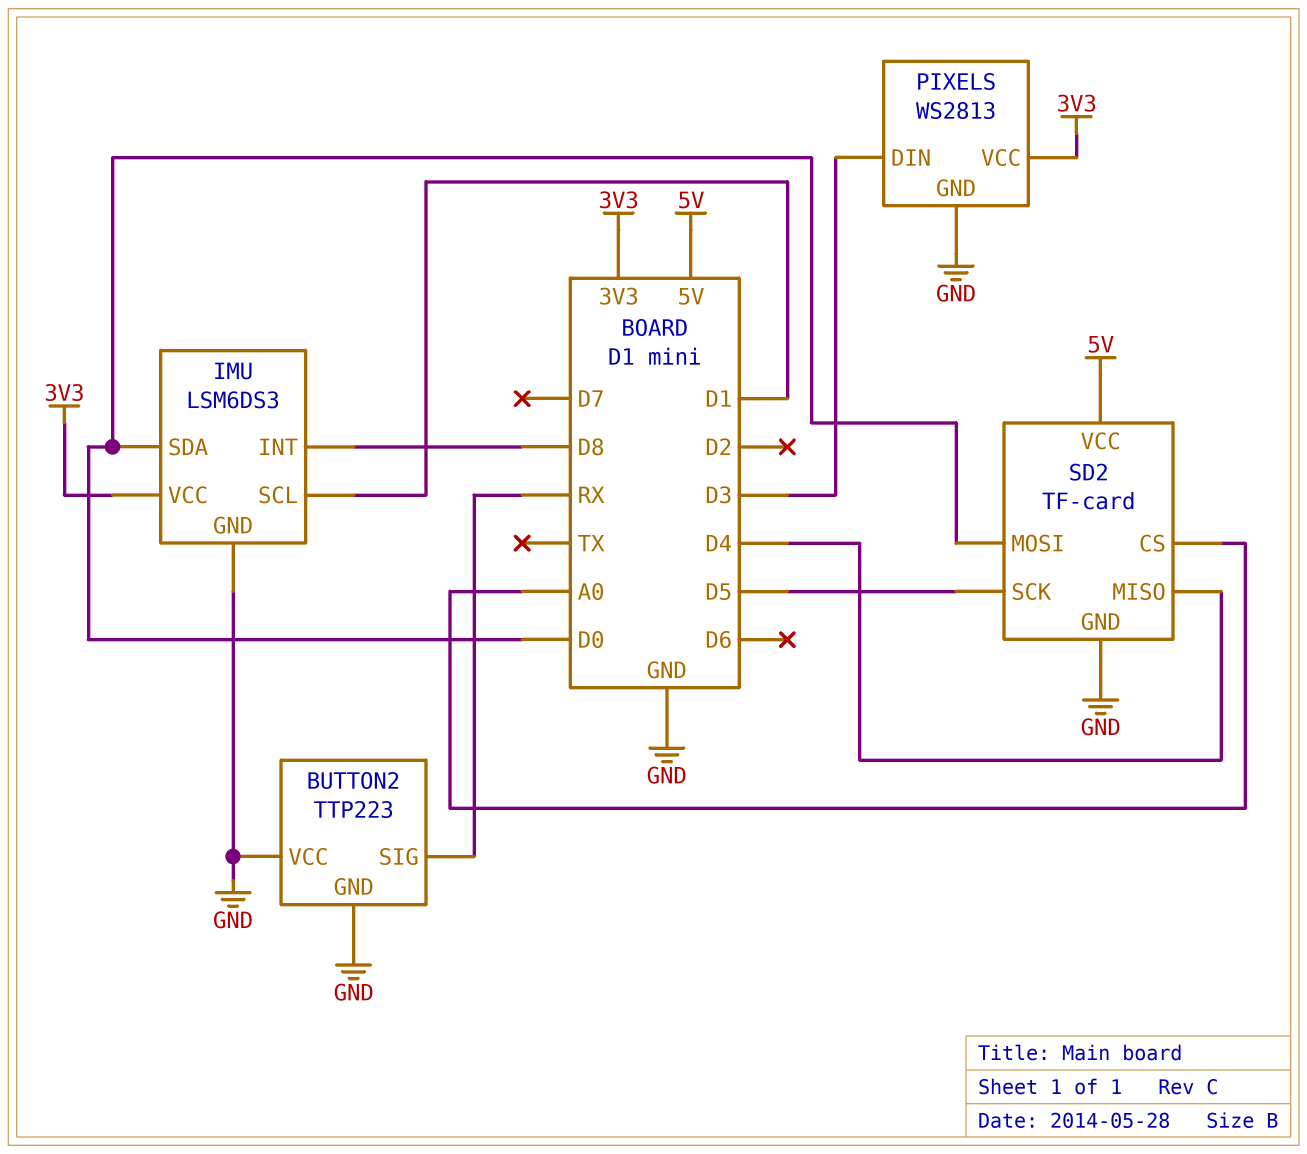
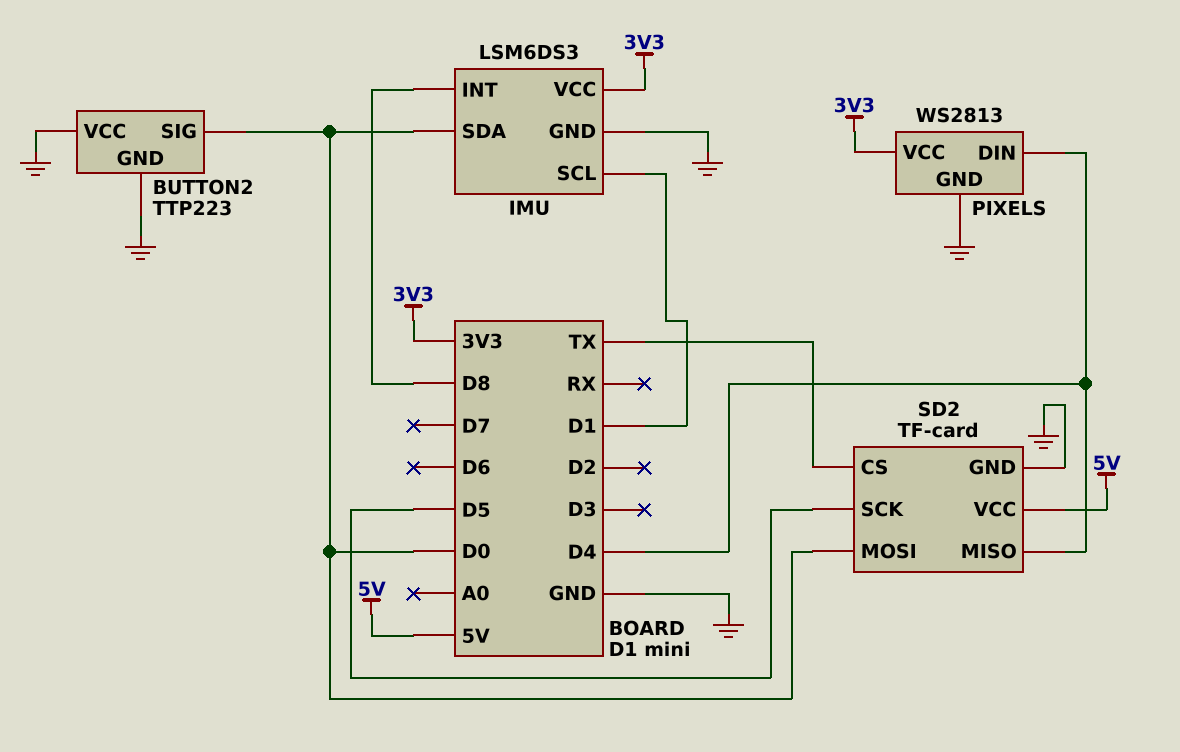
BUTTON2 pin SIG: RX -> D0
PIXELS pin DIN: D3 -> D4
SD2 pin CS: A0 -> TX

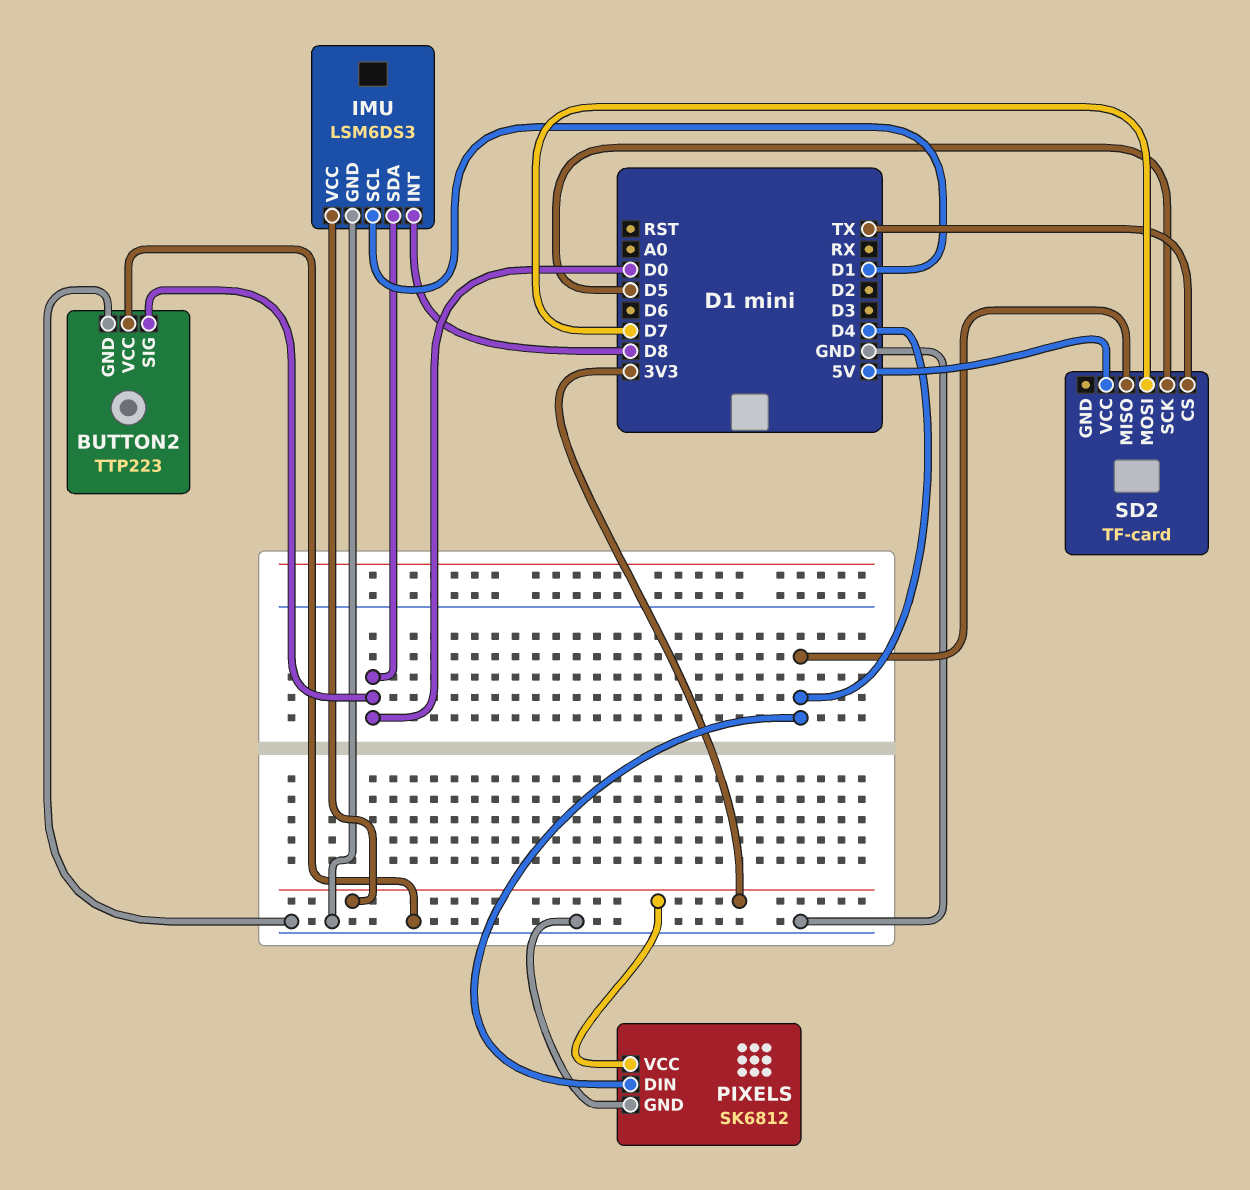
PIXELS: WS2813 -> SK6812
SD2 pin GND: GND -> none
SD2 pin MOSI: D0 -> D7

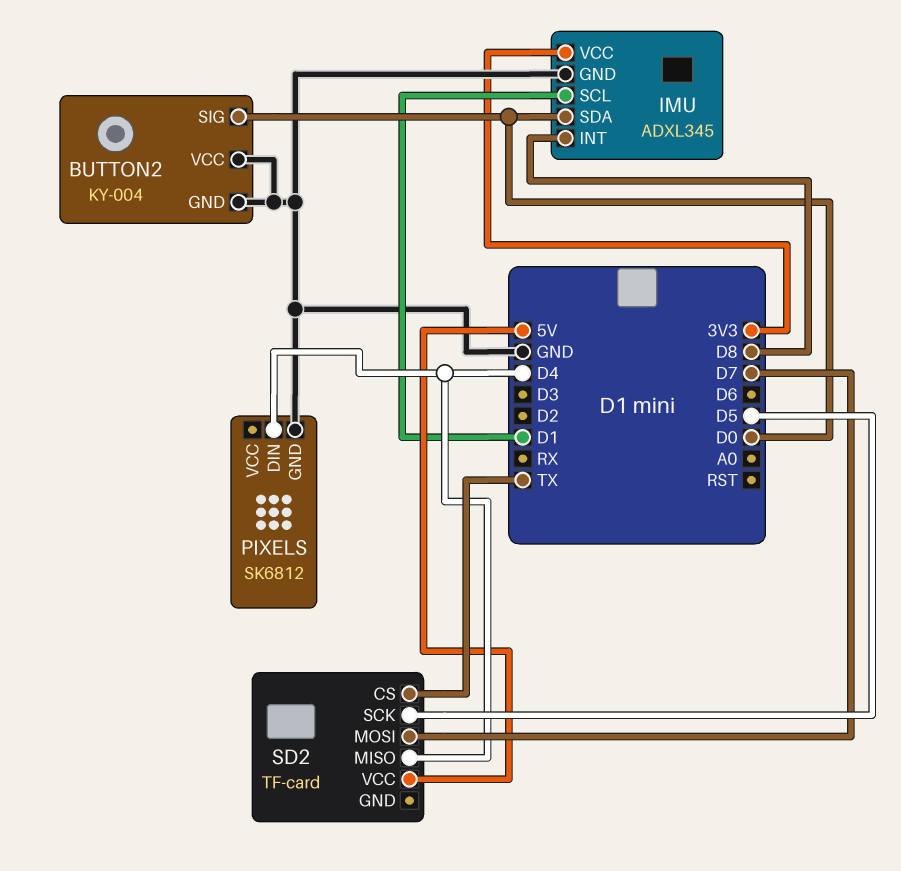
BUTTON2: TTP223 -> KY-004
IMU: LSM6DS3 -> ADXL345
PIXELS pin VCC: 3V3 -> none

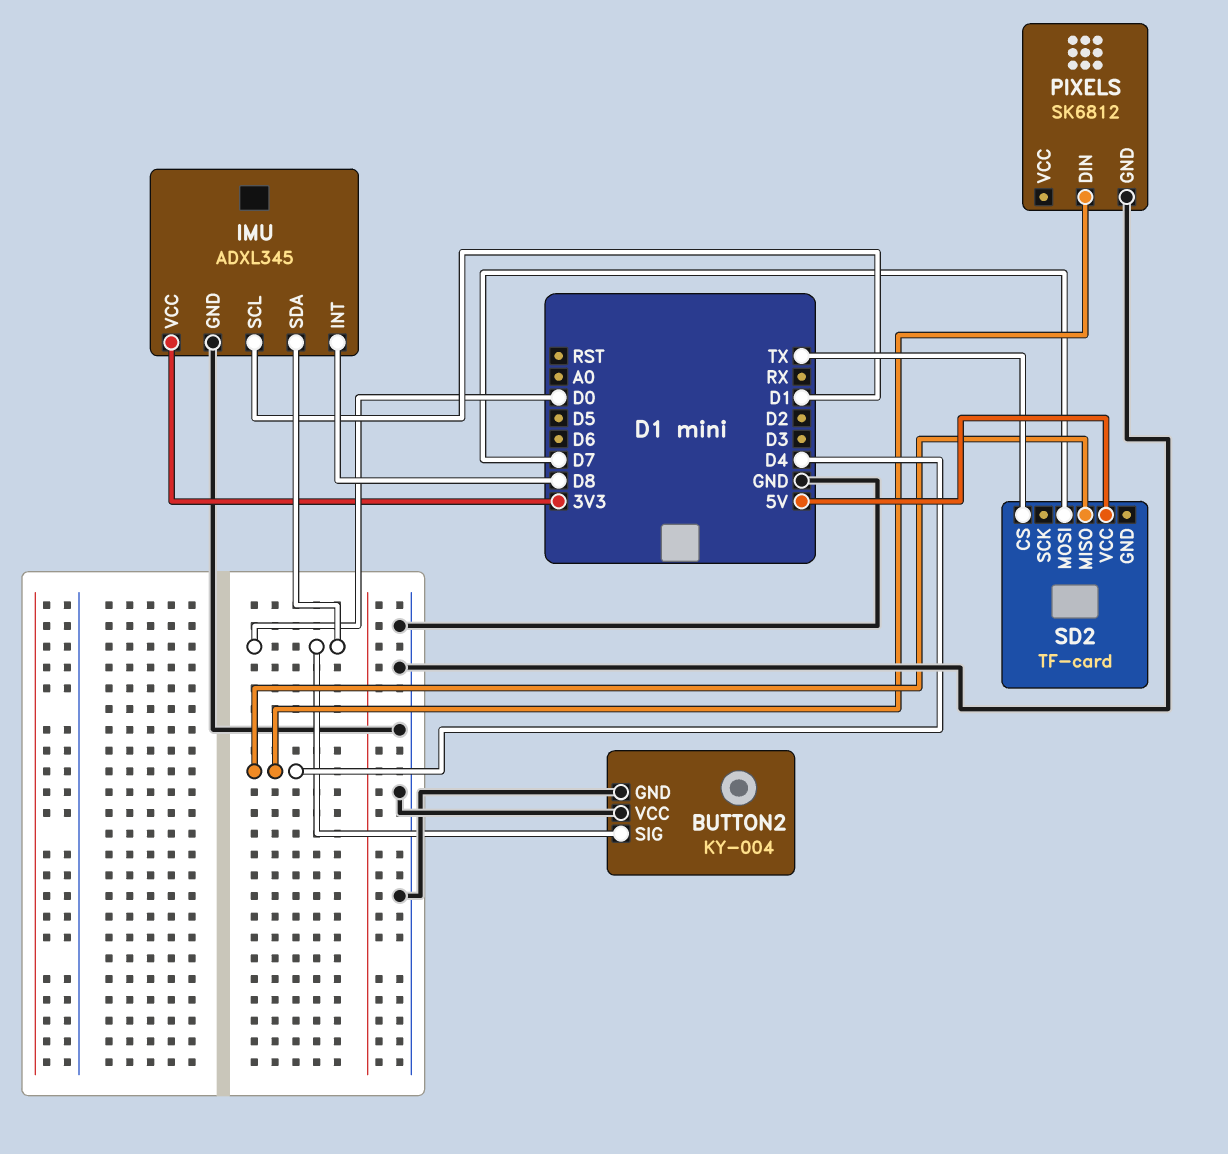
SD2 pin SCK: D5 -> none

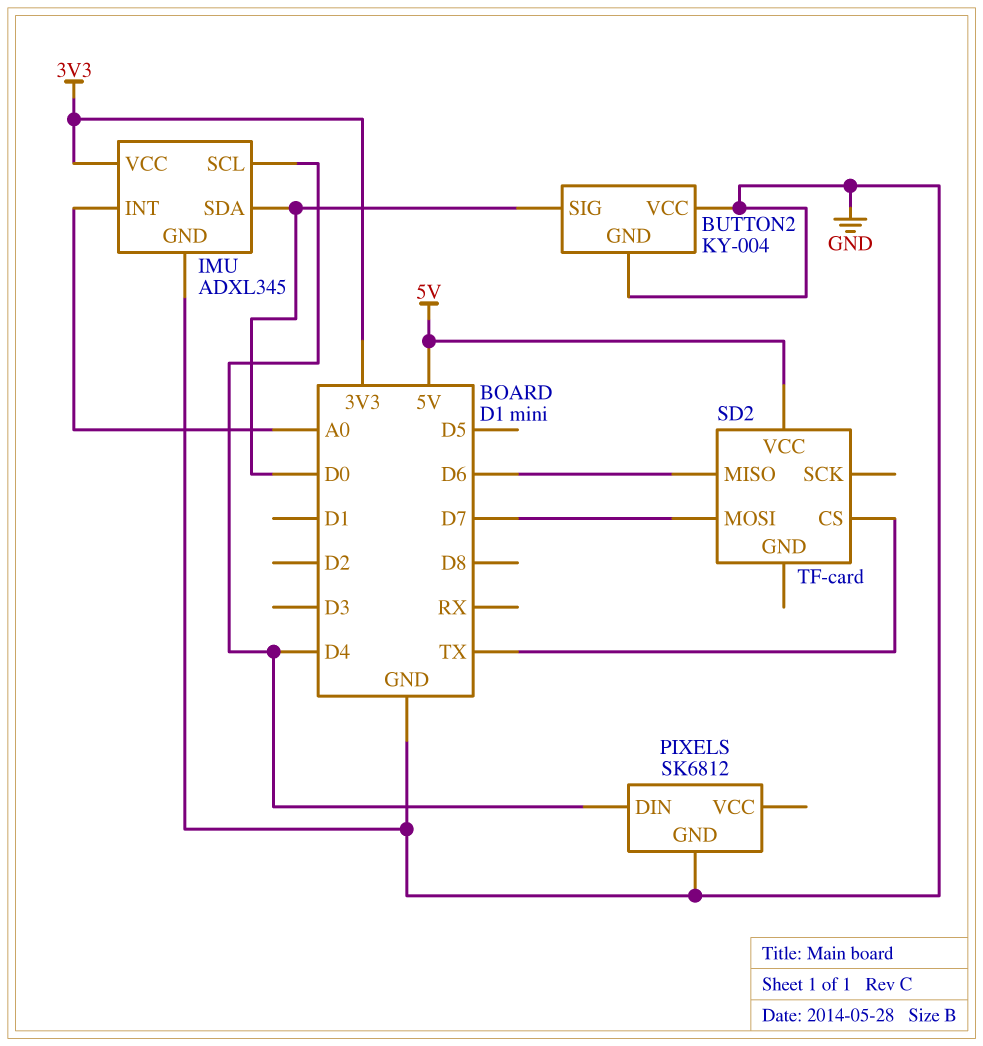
IMU pin INT: D8 -> A0
IMU pin SCL: D1 -> D4
SD2 pin MISO: D4 -> D6

